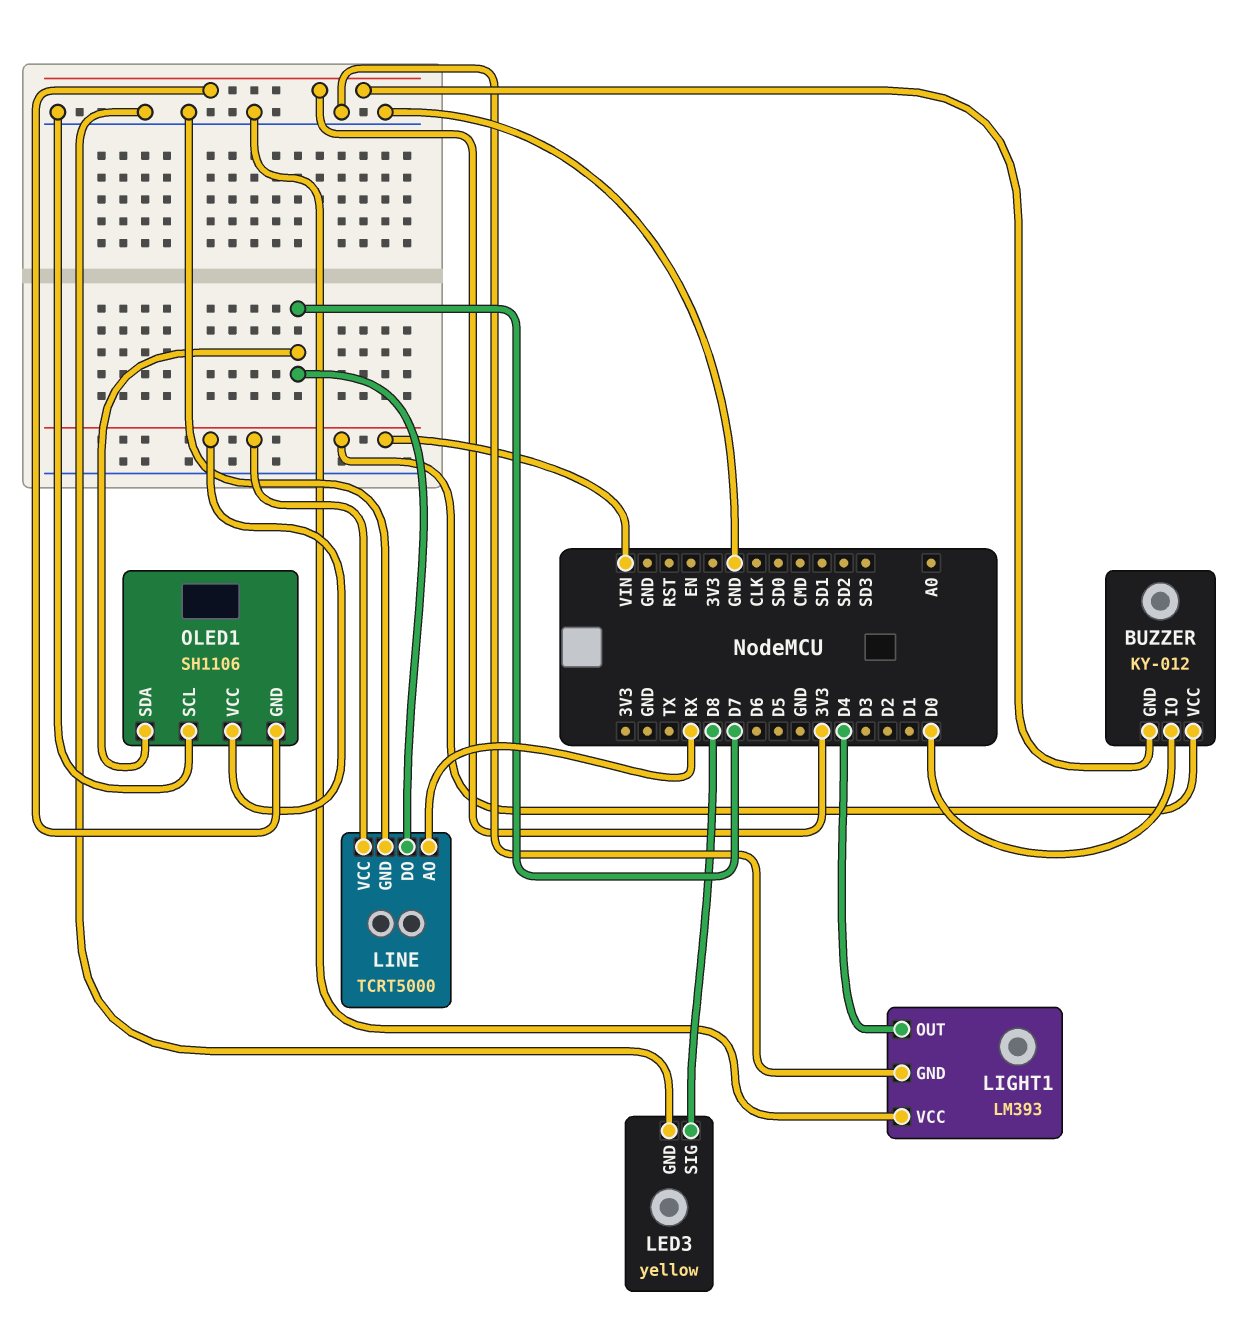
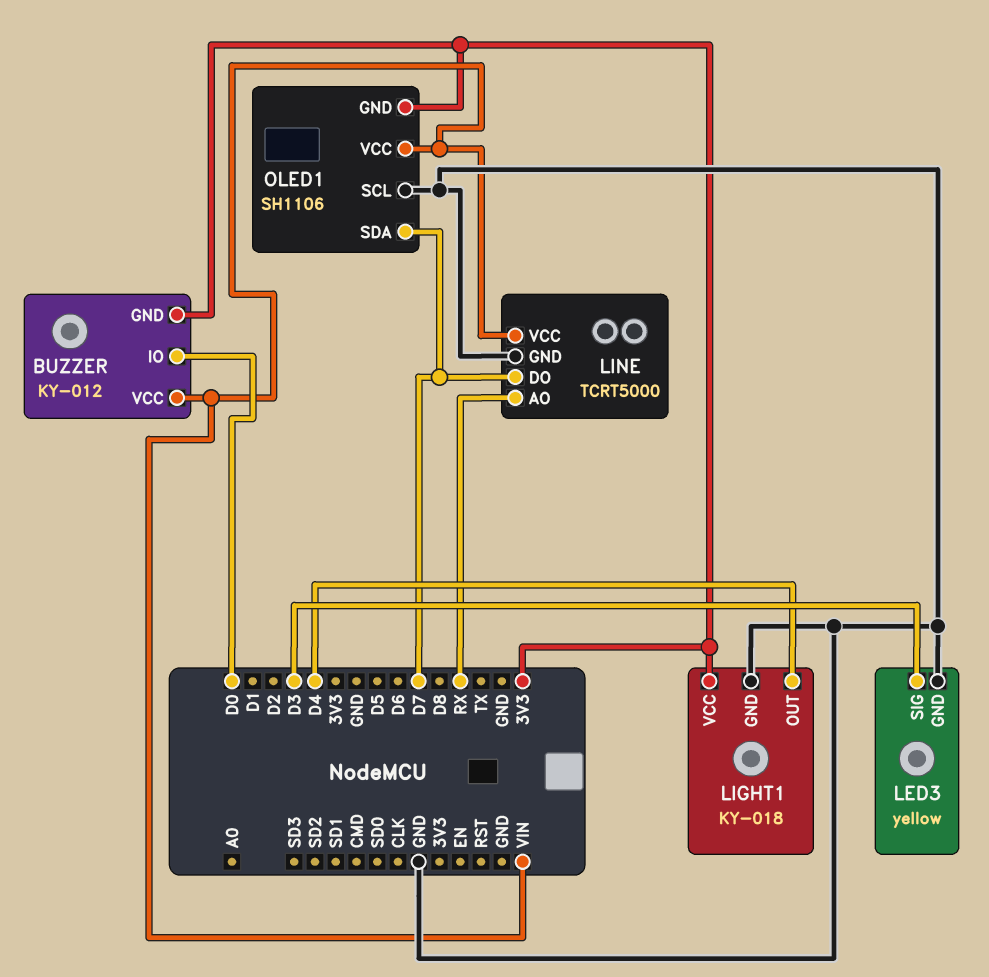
LED3 pin SIG: D8 -> D3
LIGHT1: LM393 -> KY-018
LIGHT1 pin VCC: GND -> 3V3

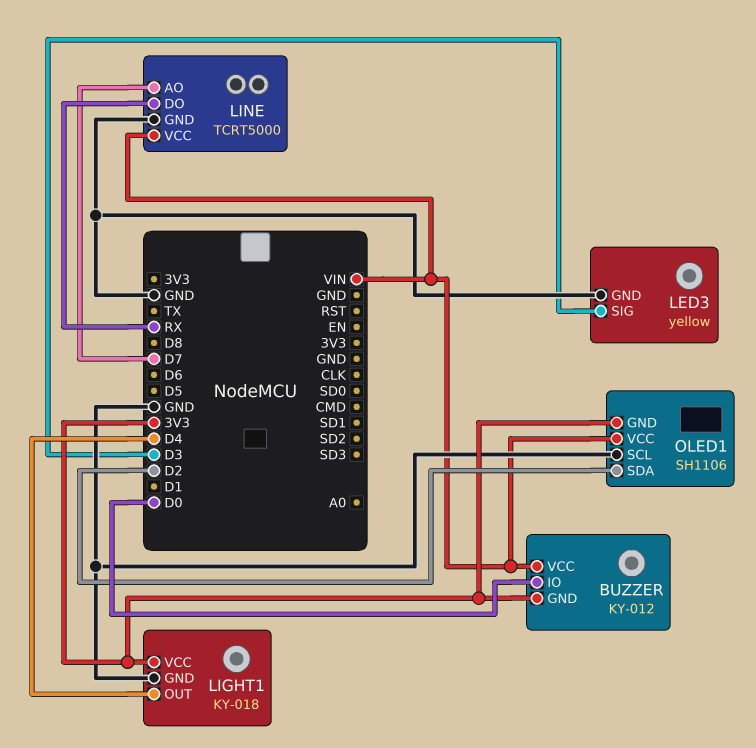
LINE pin AO: RX -> D7
LINE pin DO: D7 -> RX
OLED1 pin SDA: D7 -> D2

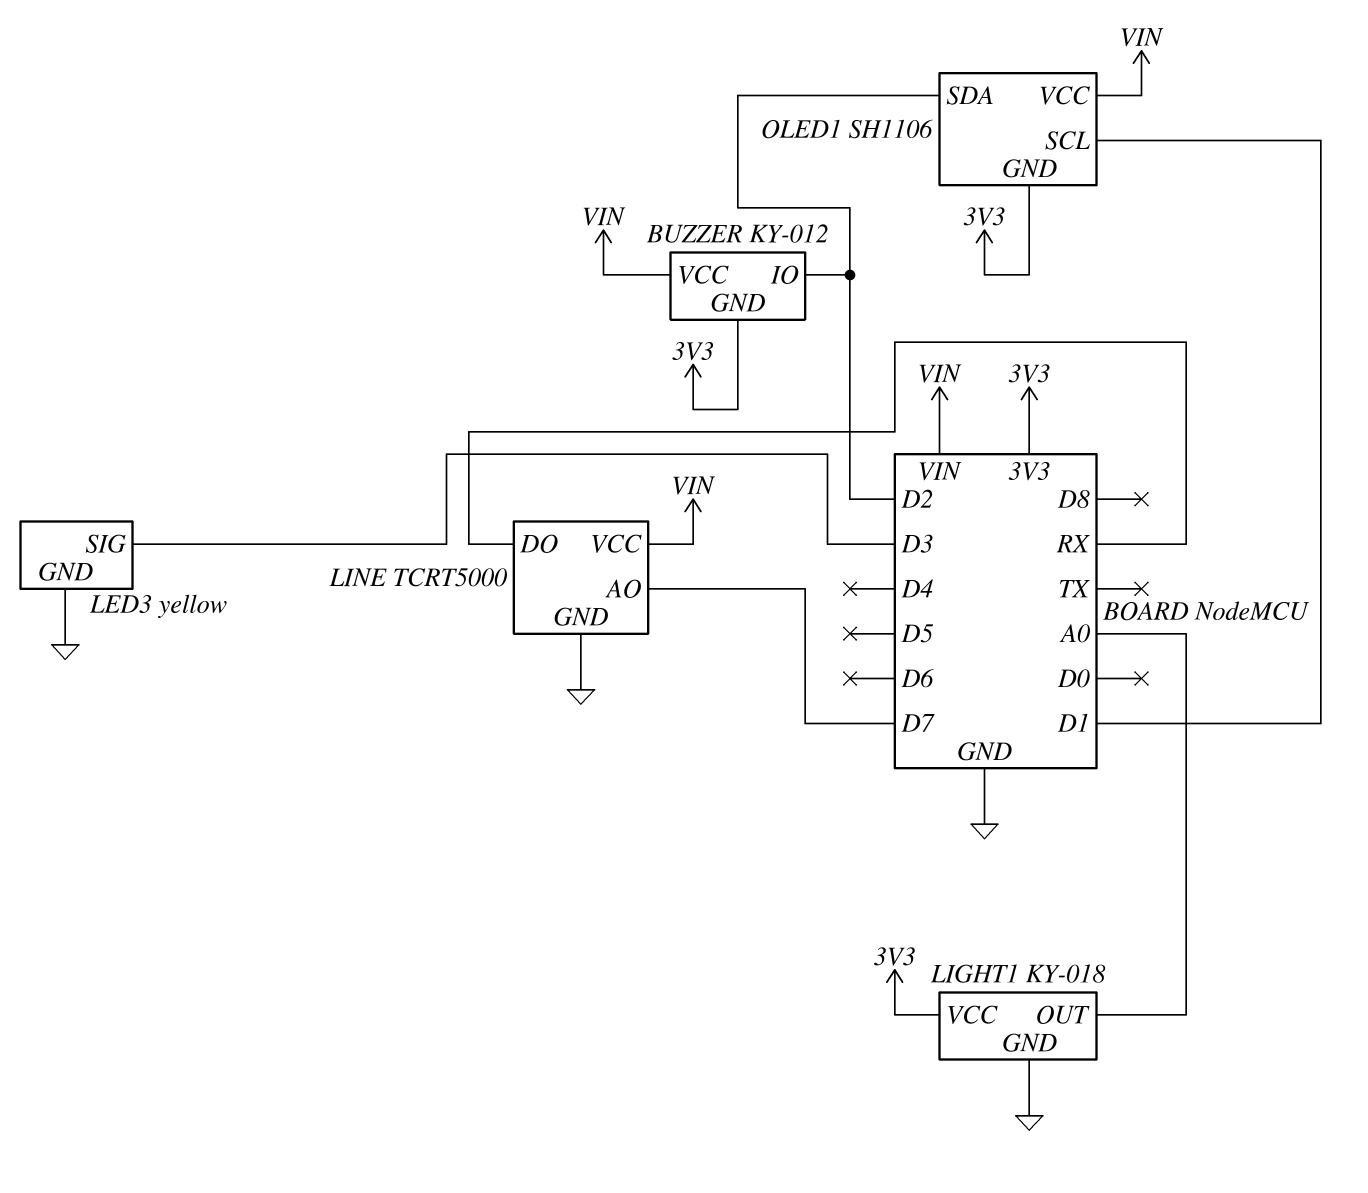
BUZZER pin IO: D0 -> D2
LIGHT1 pin OUT: D4 -> A0
OLED1 pin SCL: GND -> D1

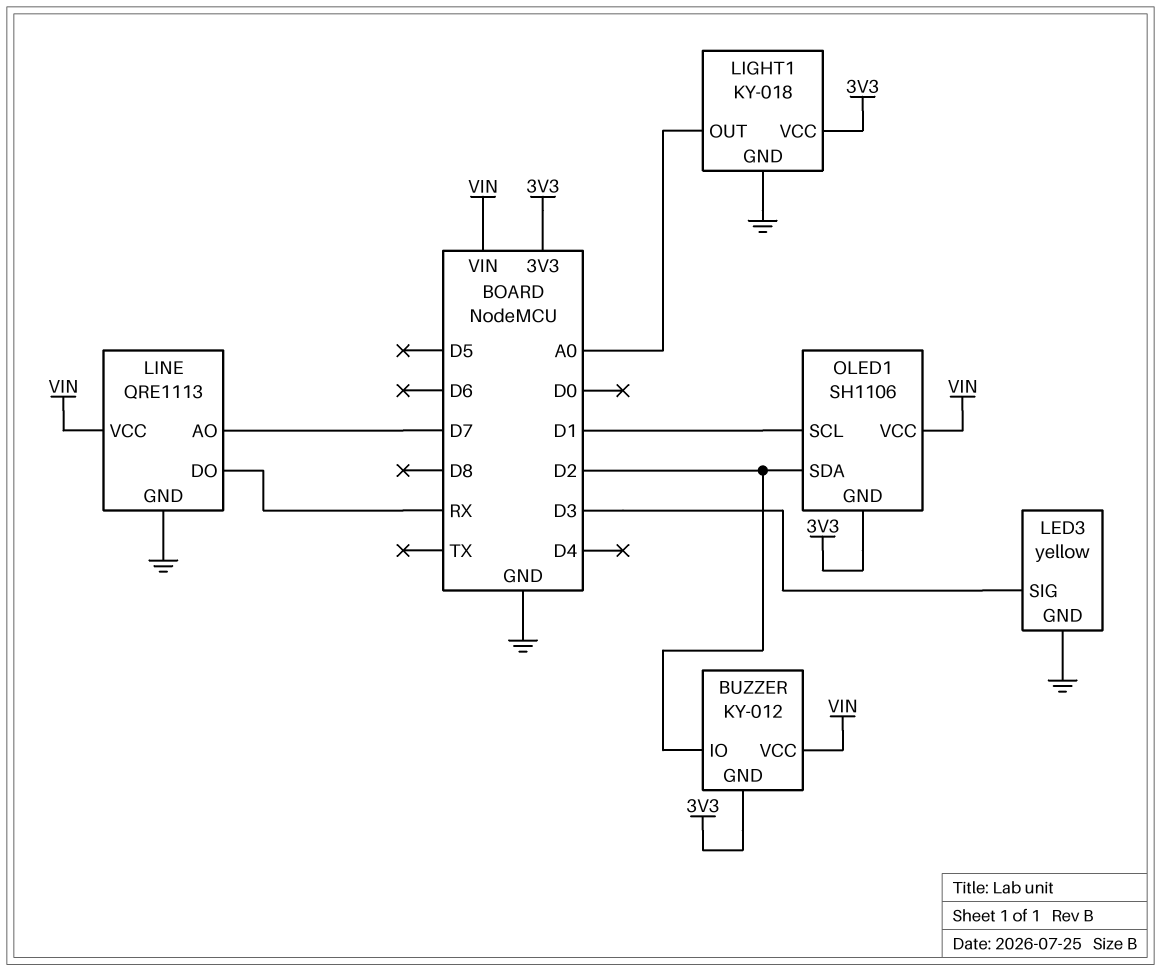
LINE: TCRT5000 -> QRE1113

